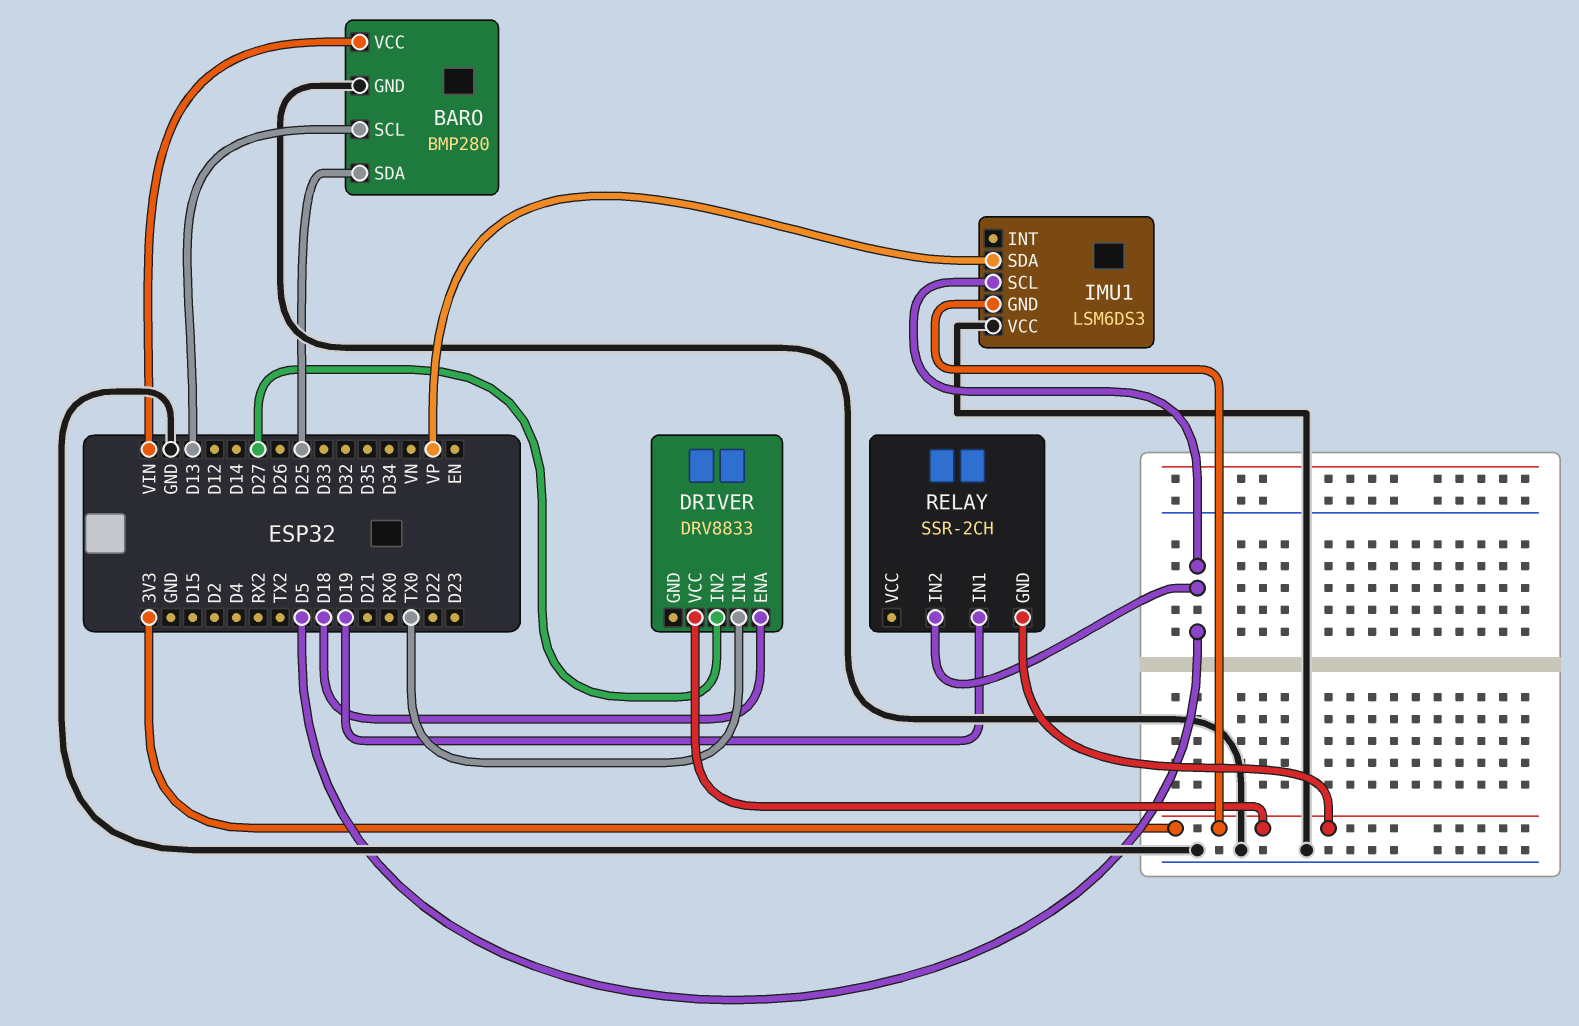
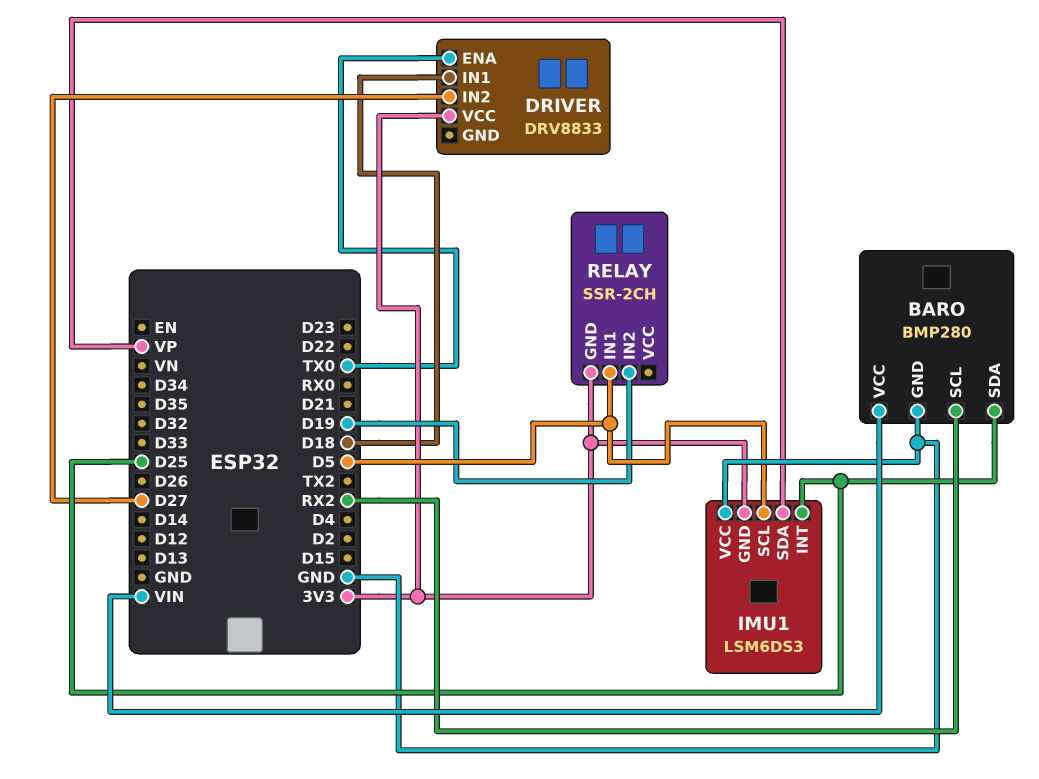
BARO pin SCL: D13 -> RX2
DRIVER pin ENA: D18 -> TX0
DRIVER pin IN1: TX0 -> D18
IMU1 pin INT: none -> D25
RELAY pin IN1: D19 -> D5
RELAY pin IN2: D5 -> D19

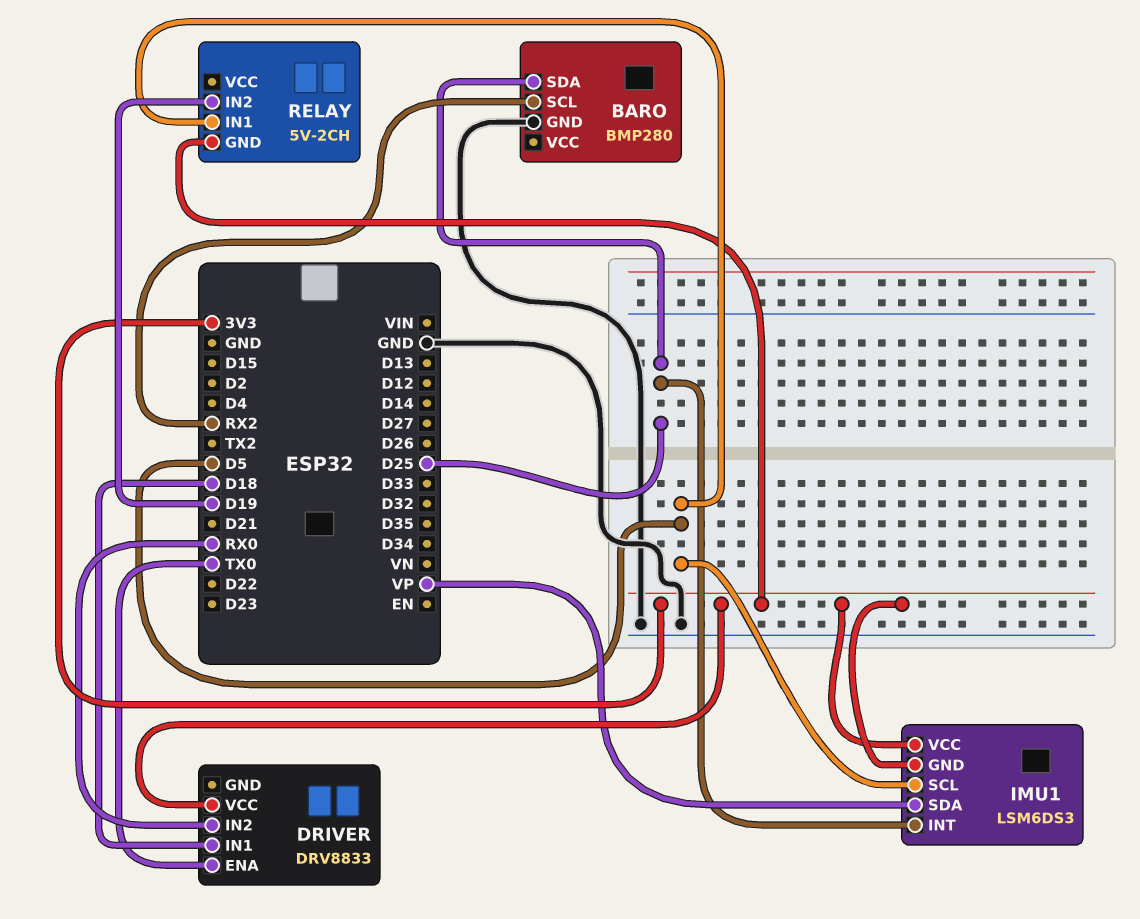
BARO pin VCC: VIN -> none
DRIVER pin IN2: D27 -> RX0
IMU1 pin VCC: GND -> 3V3
RELAY: SSR-2CH -> 5V-2CH

